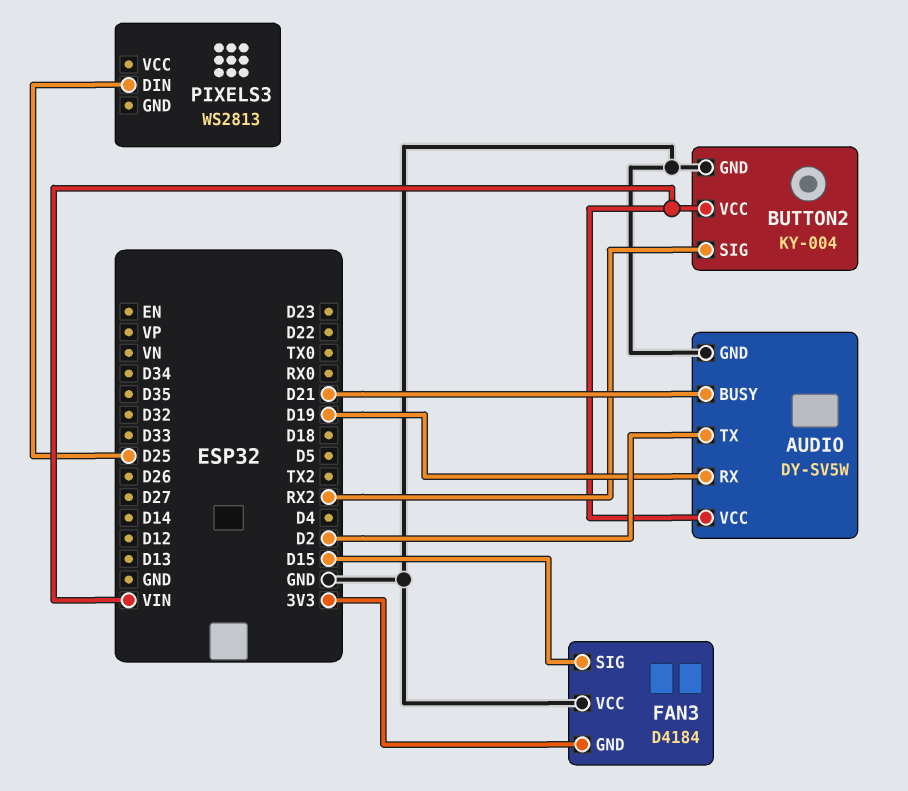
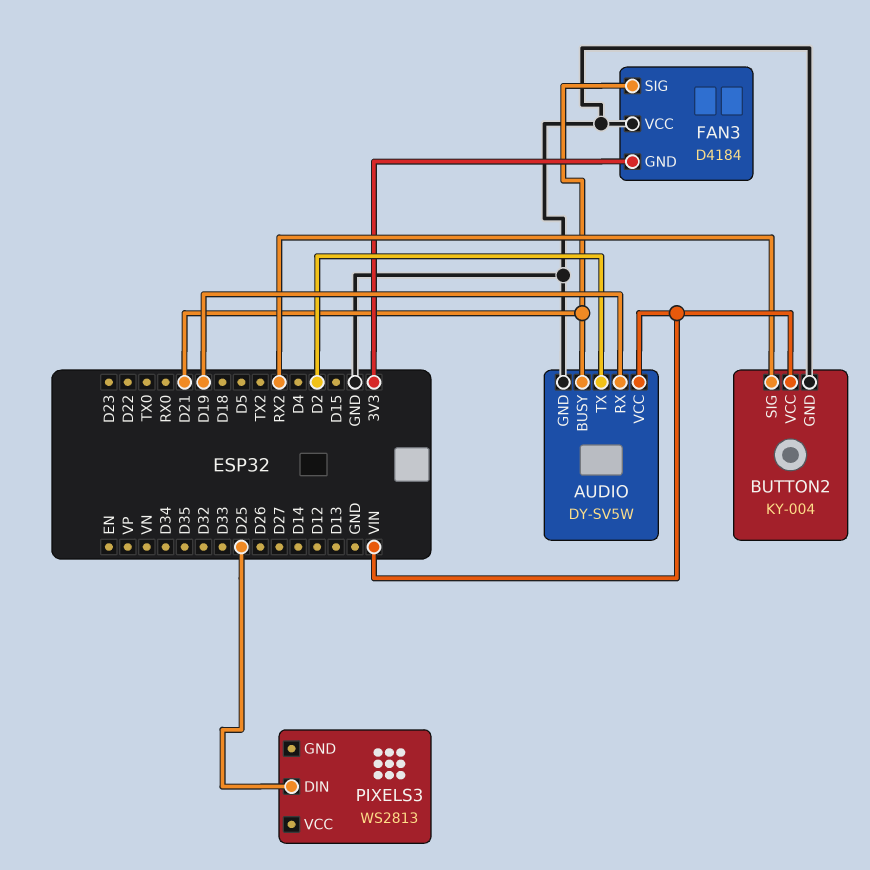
FAN3 pin SIG: D15 -> D21

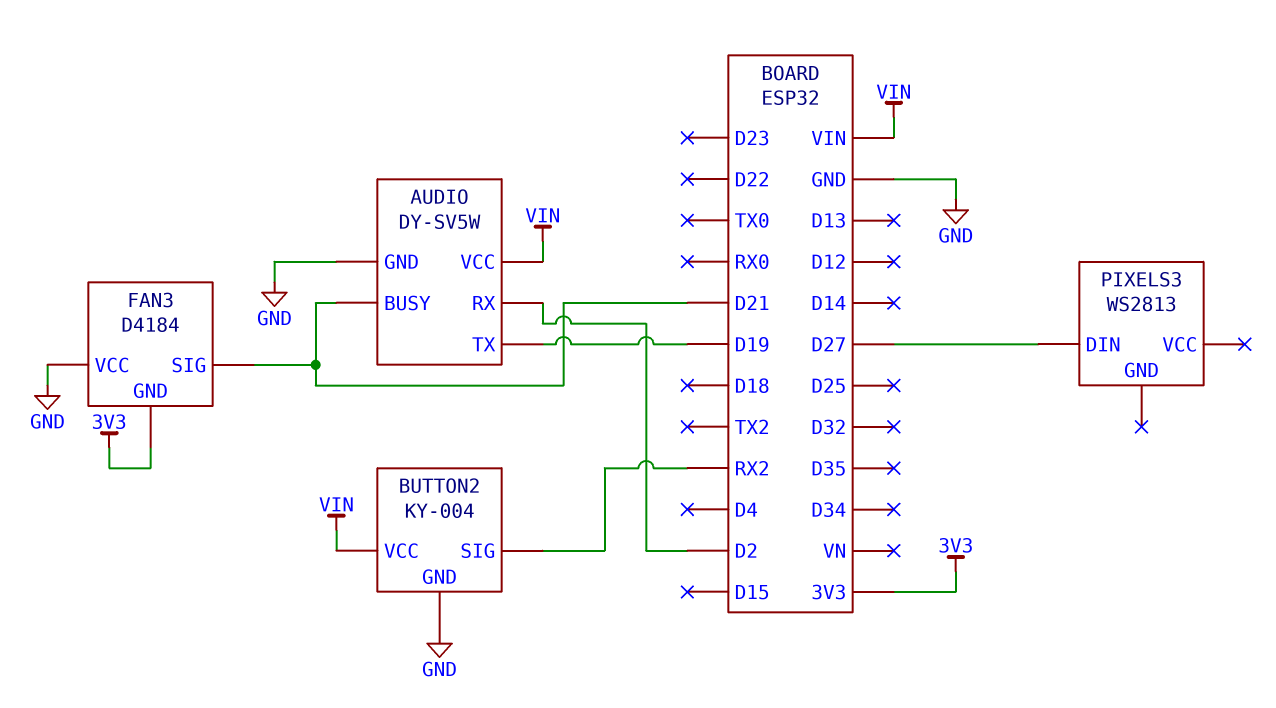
AUDIO pin RX: D19 -> D2
AUDIO pin TX: D2 -> D19
PIXELS3 pin DIN: D25 -> D27

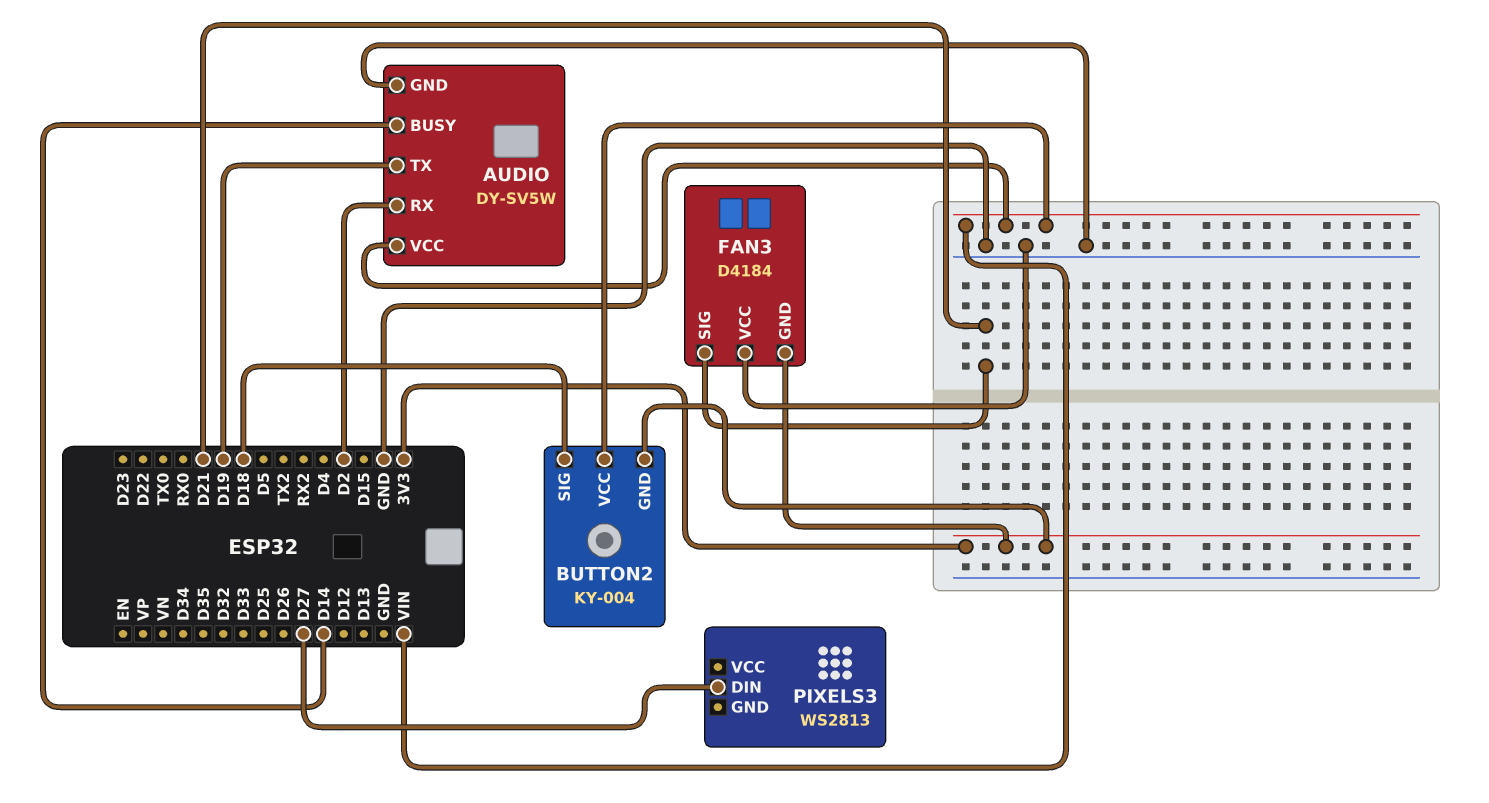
AUDIO pin BUSY: D21 -> D14
BUTTON2 pin GND: GND -> 3V3
BUTTON2 pin SIG: RX2 -> D18

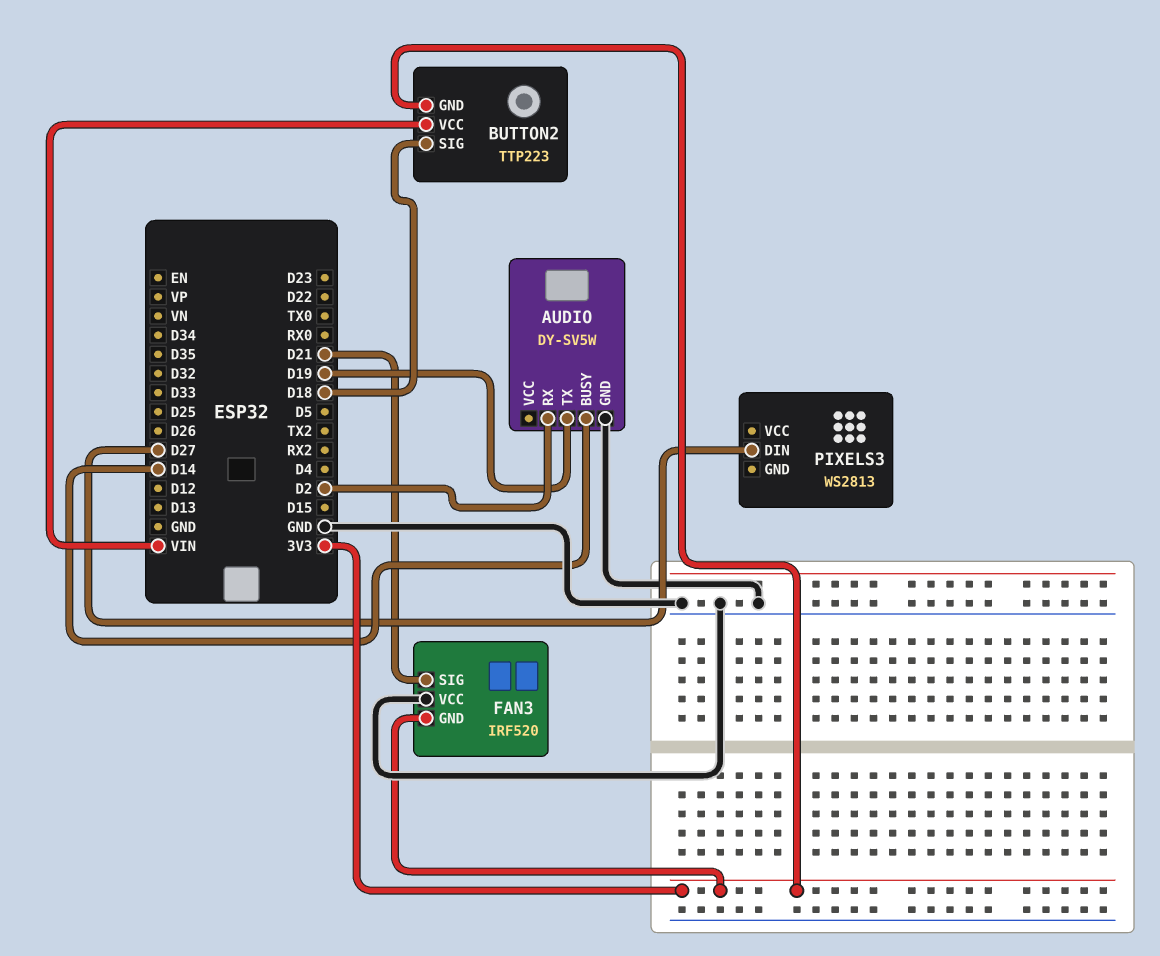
AUDIO pin VCC: VIN -> none
BUTTON2: KY-004 -> TTP223
FAN3: D4184 -> IRF520

